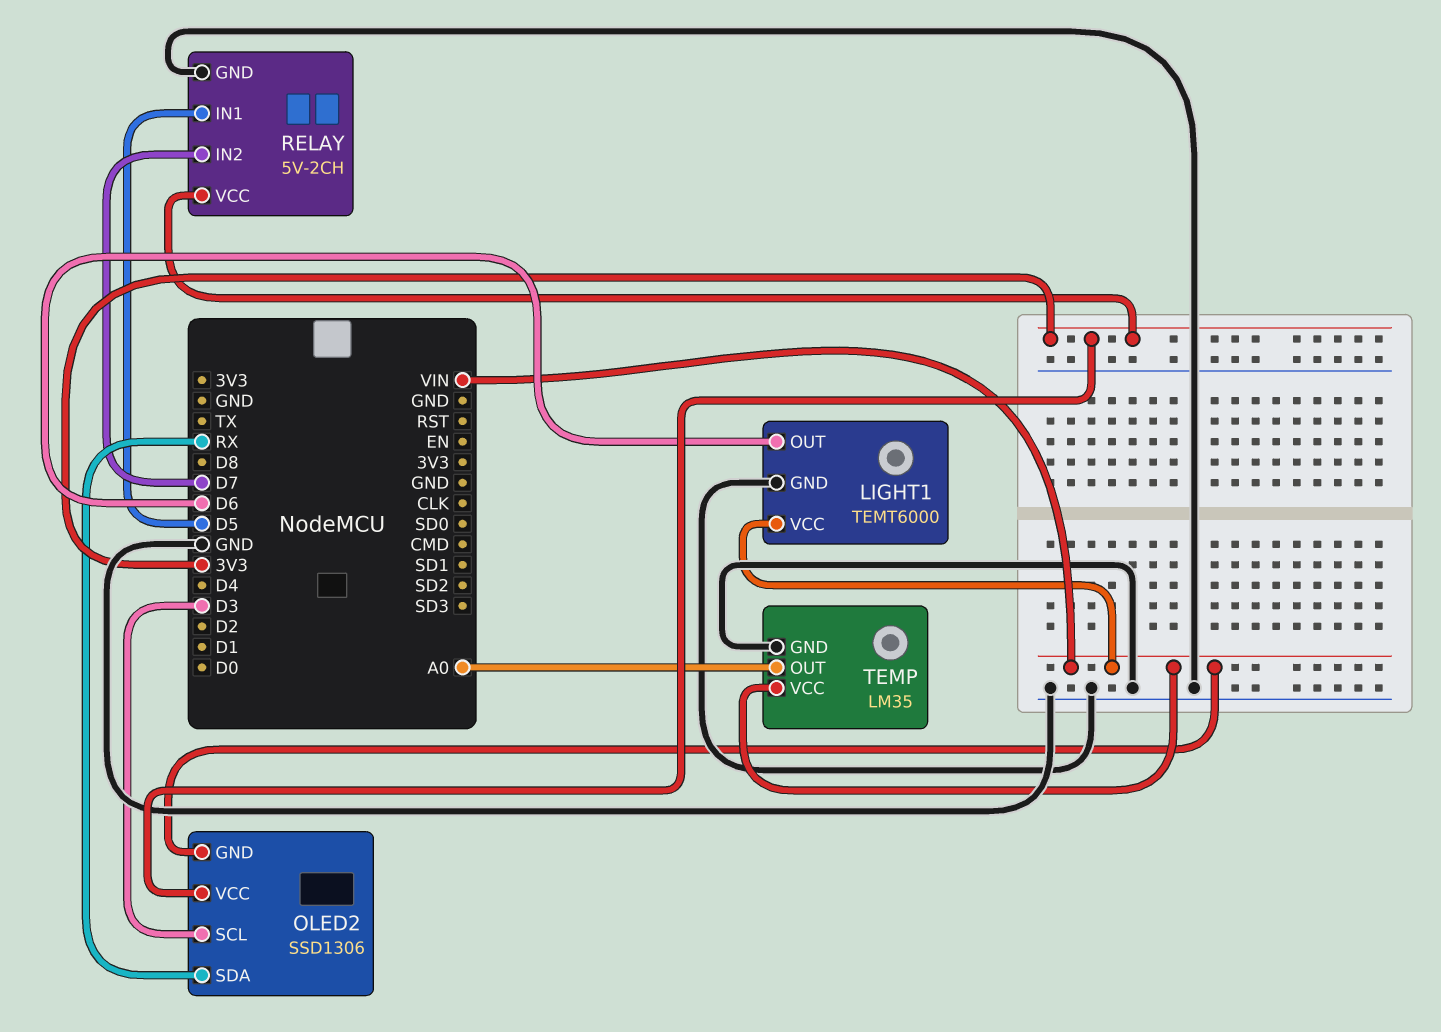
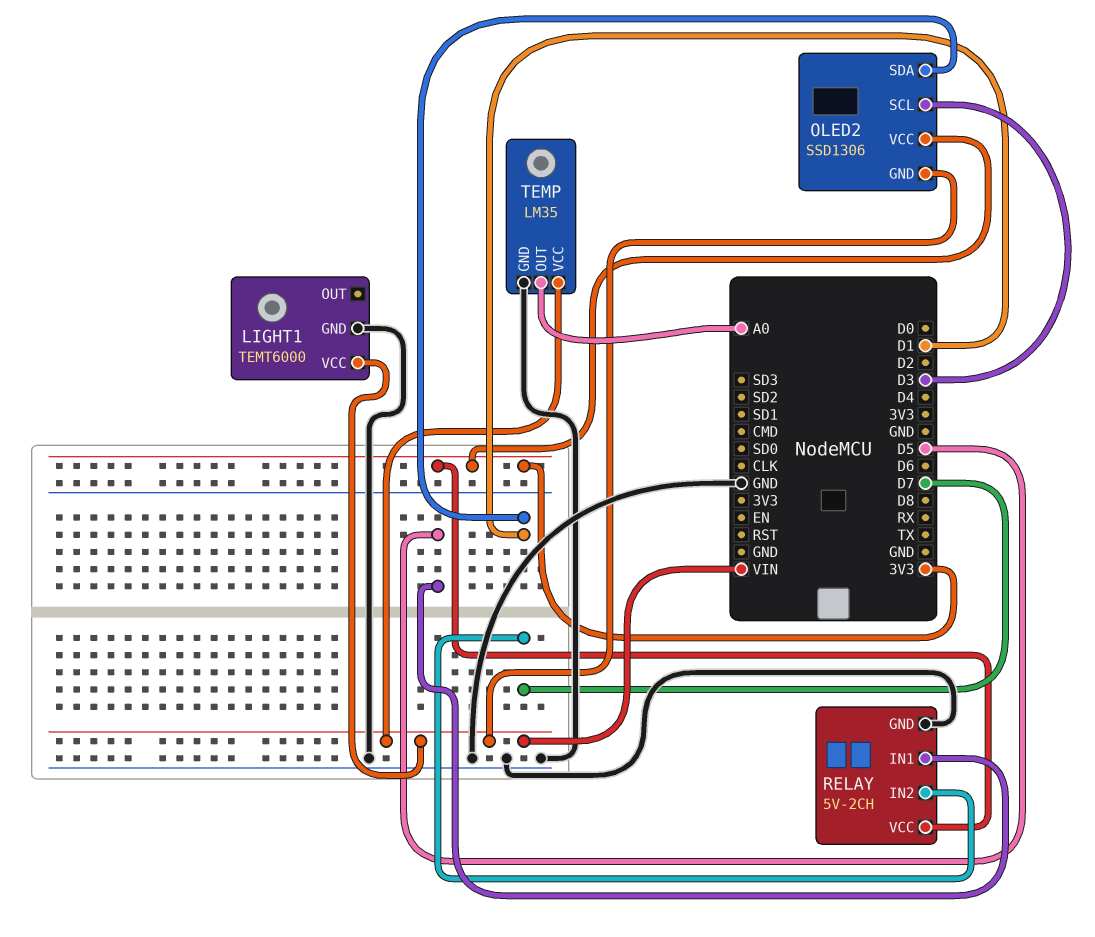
LIGHT1 pin OUT: D6 -> none
OLED2 pin SDA: RX -> D1

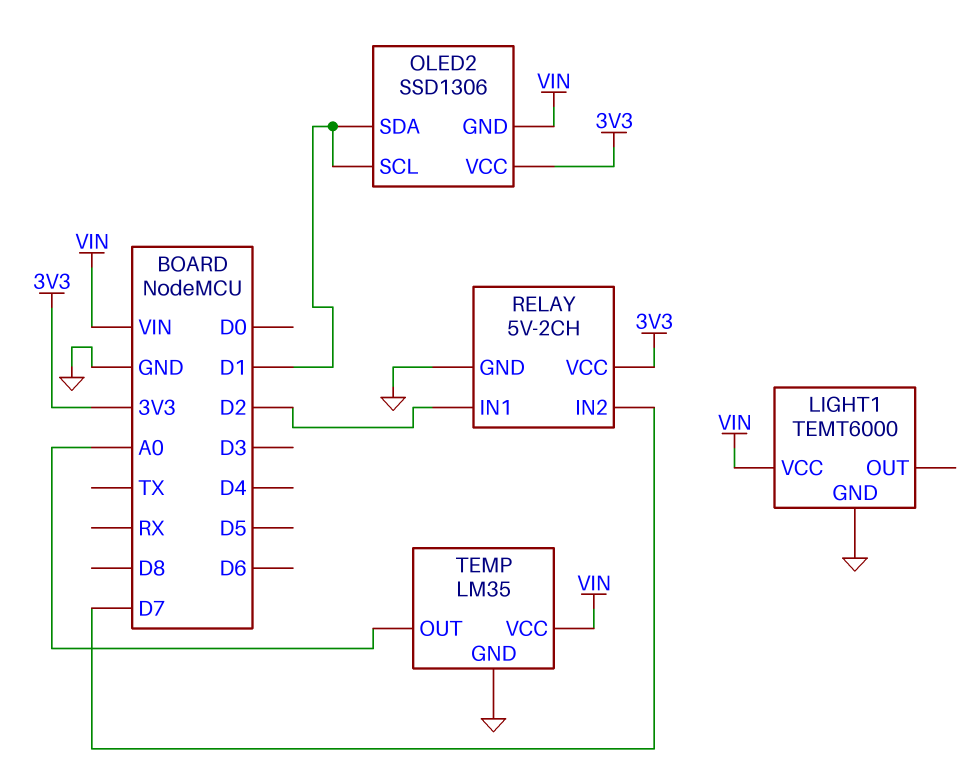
OLED2 pin SCL: D3 -> D1
RELAY pin IN1: D5 -> D2

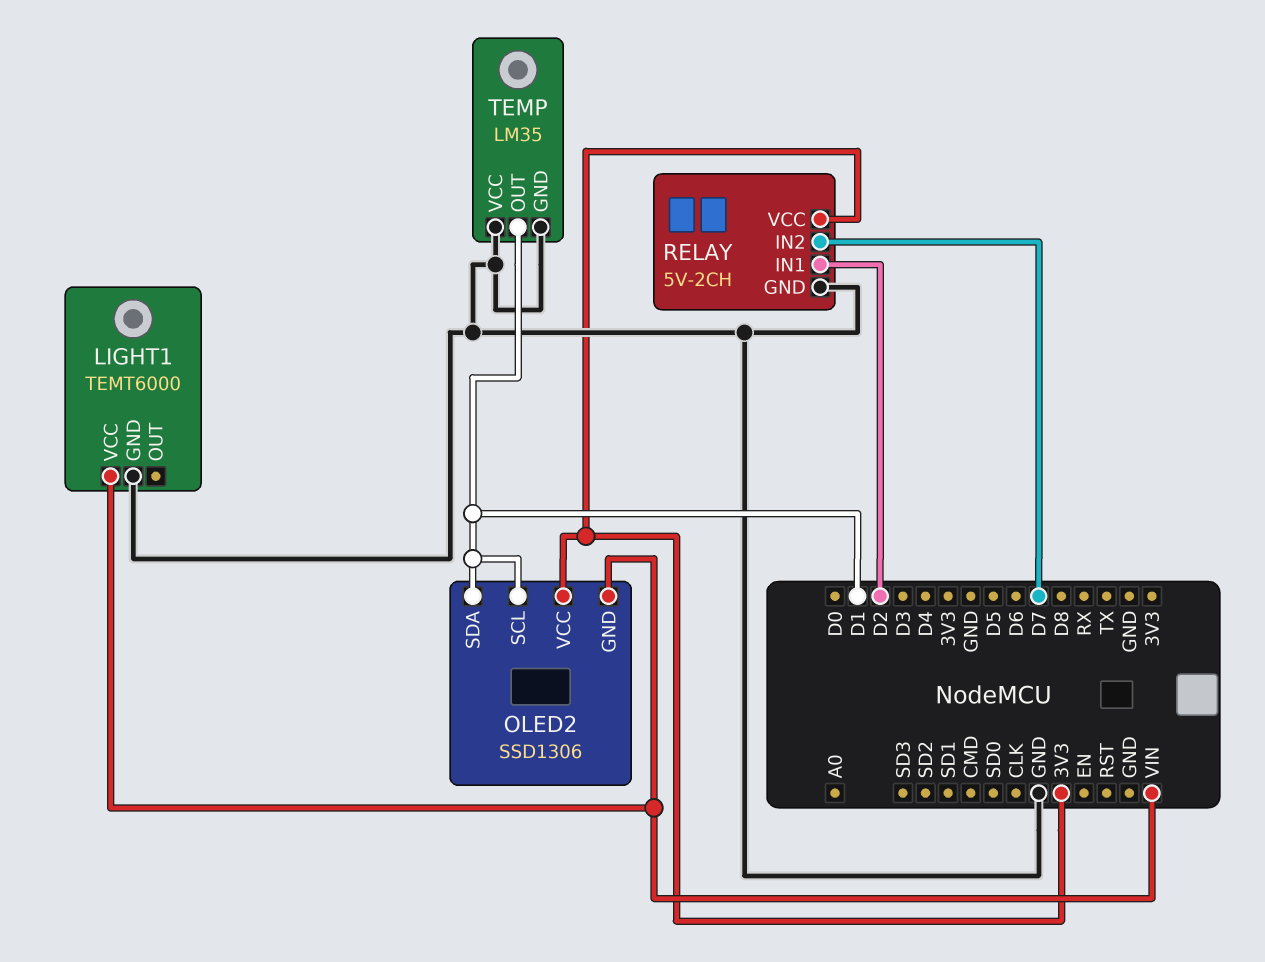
TEMP pin OUT: A0 -> D1
TEMP pin VCC: VIN -> GND

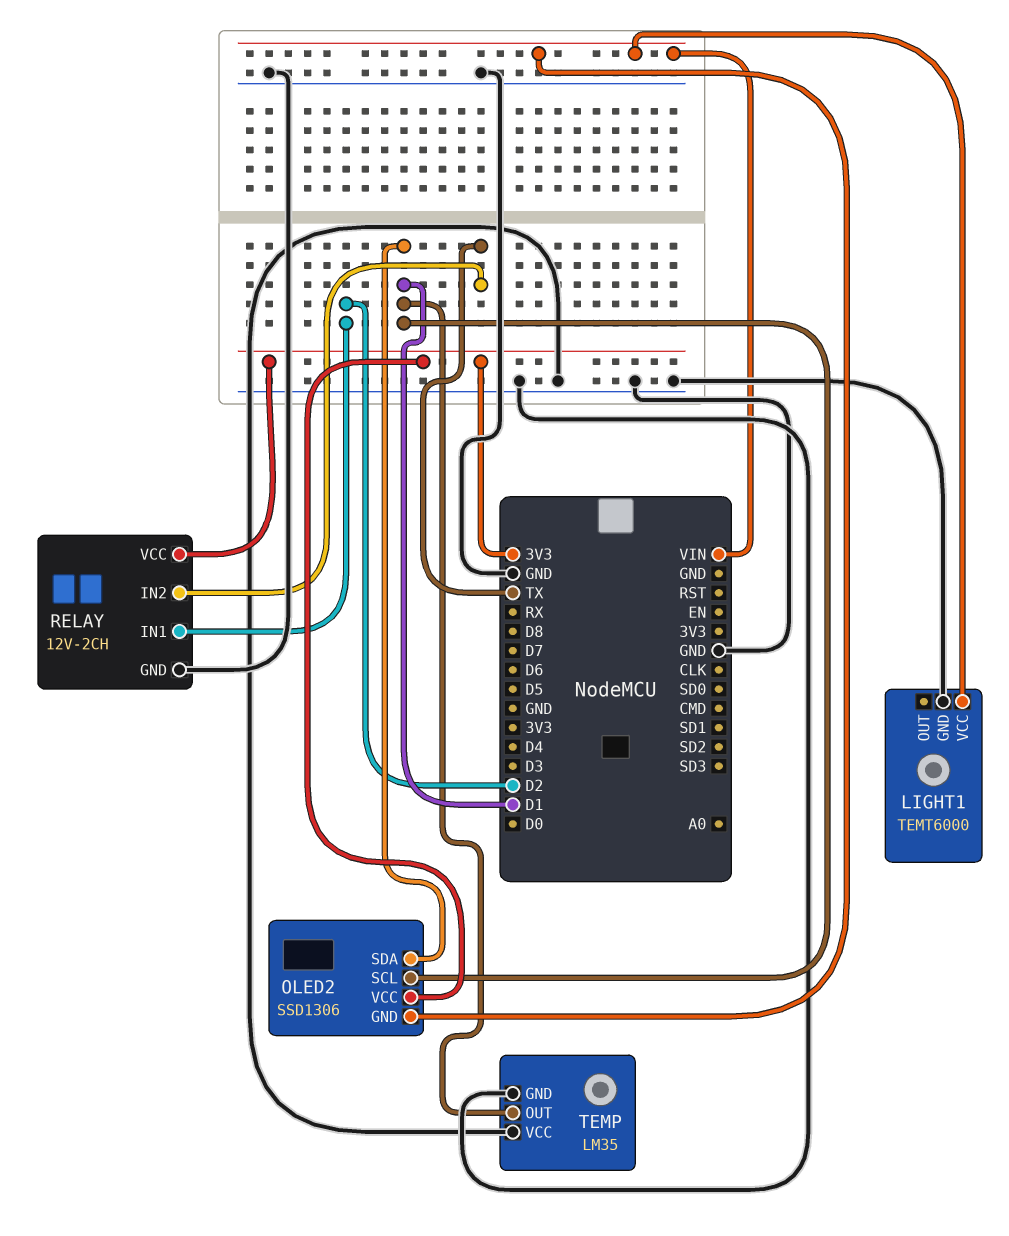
RELAY: 5V-2CH -> 12V-2CH
RELAY pin IN2: D7 -> TX

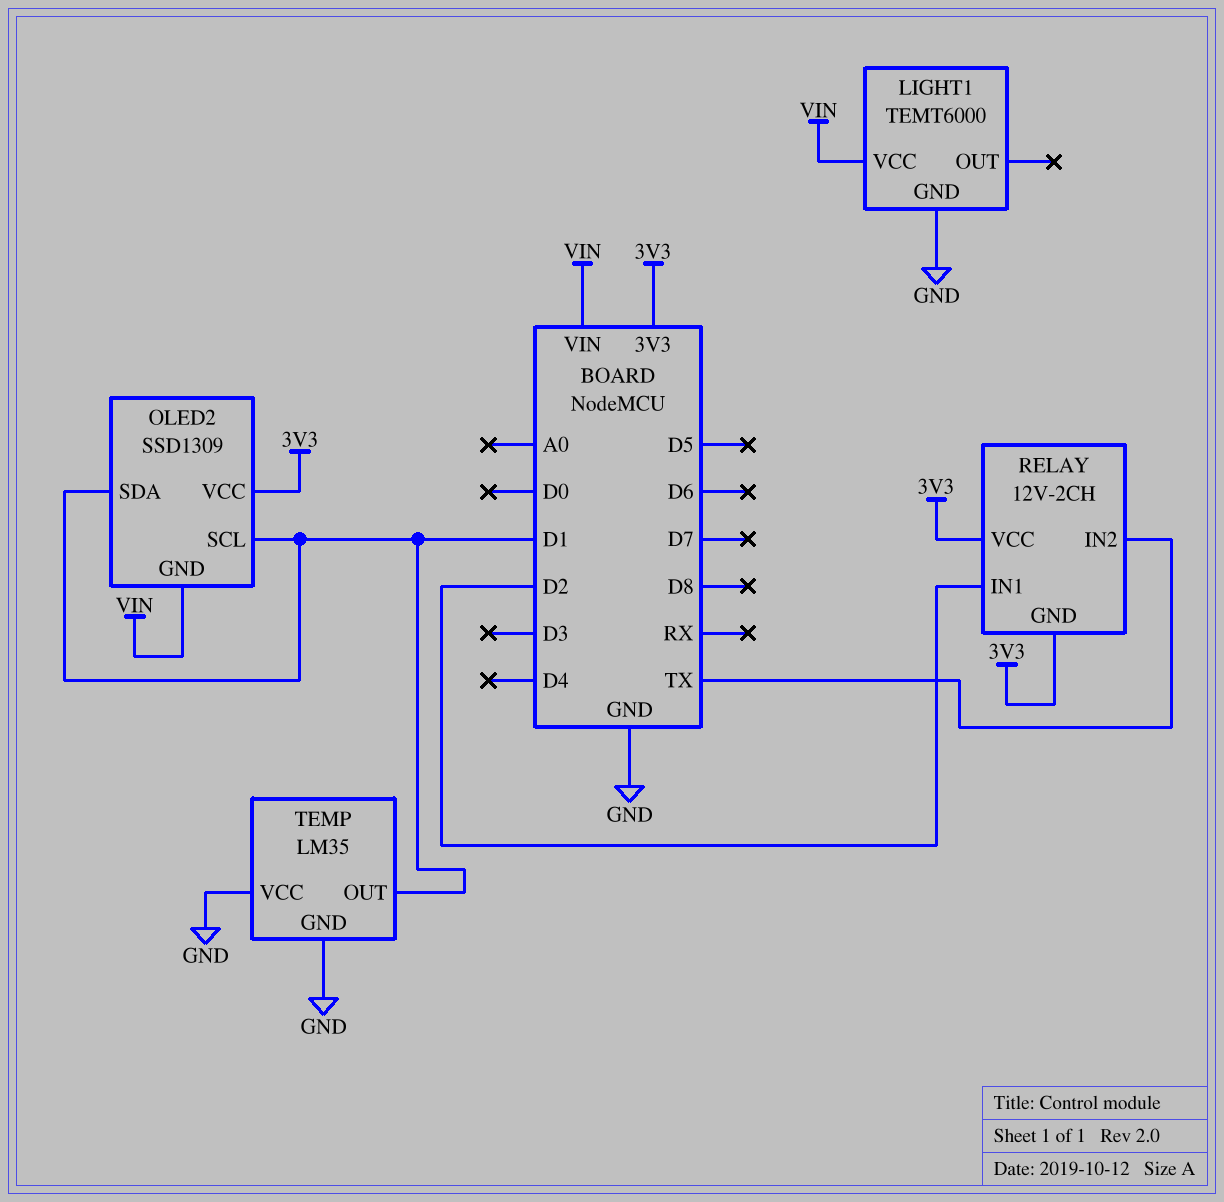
OLED2: SSD1306 -> SSD1309
RELAY pin GND: GND -> 3V3

